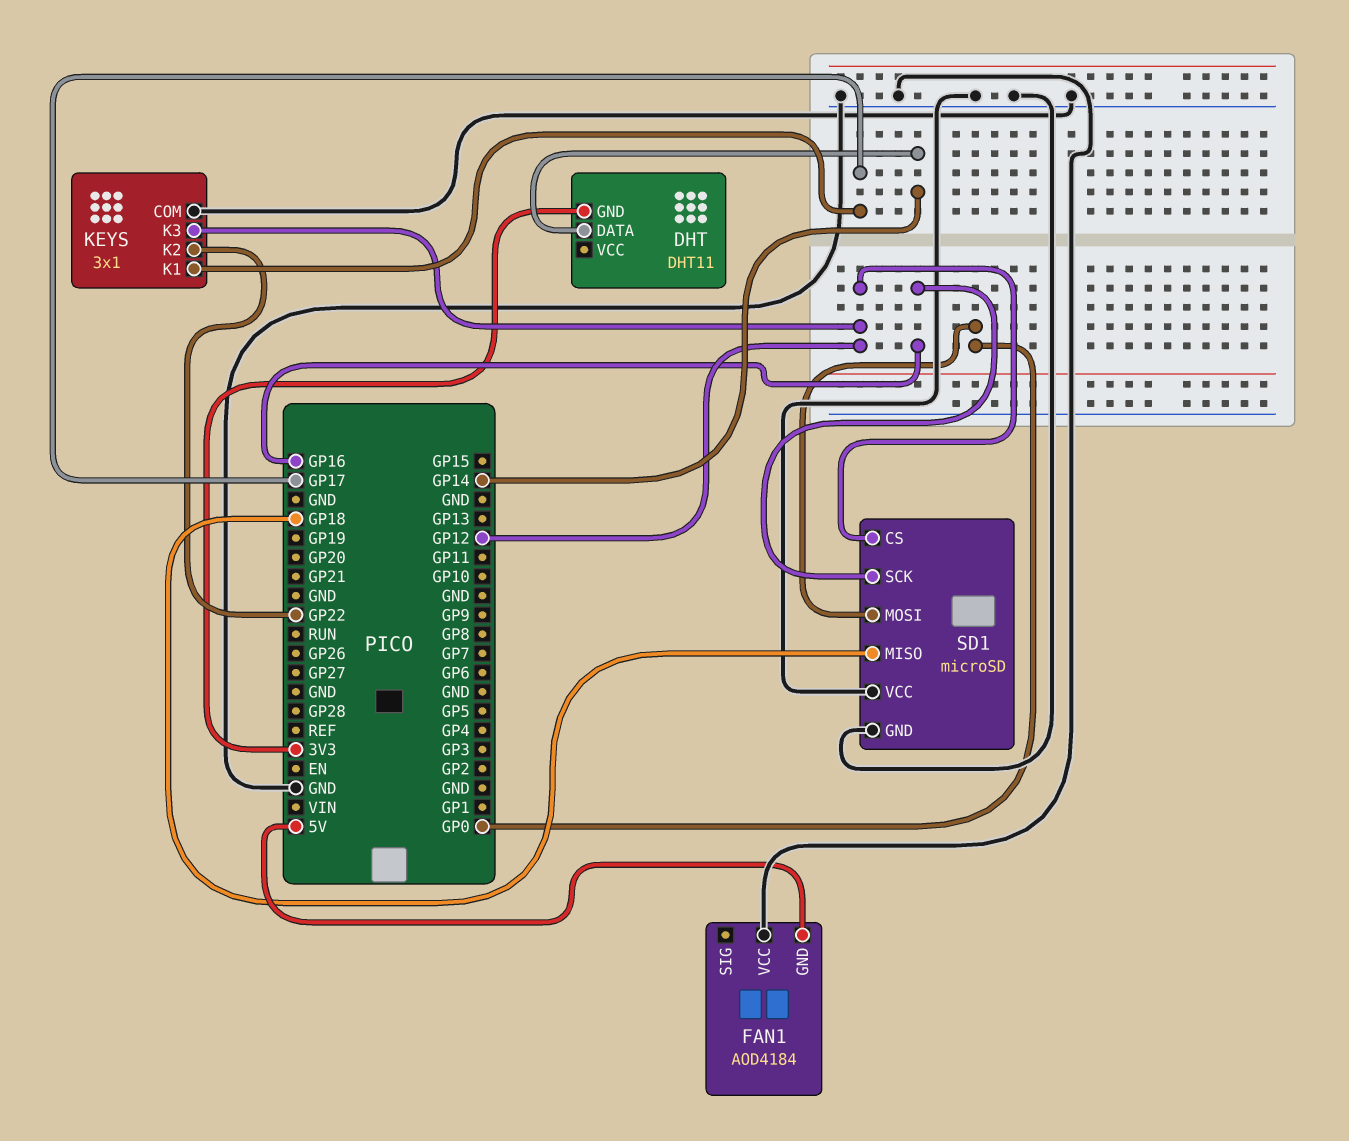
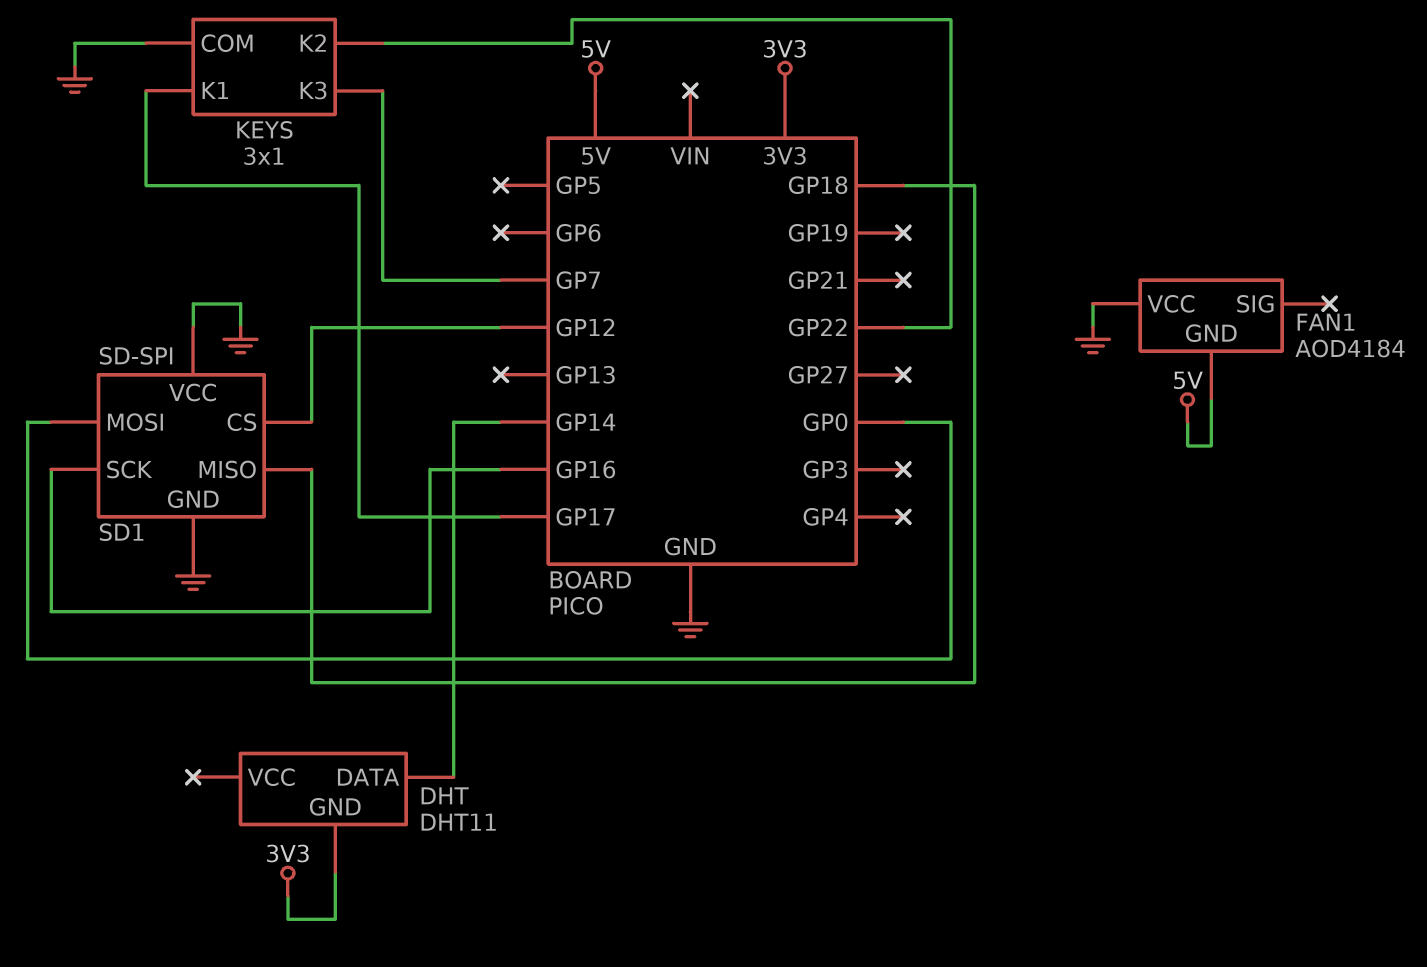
KEYS pin K3: GP12 -> GP7
SD1: microSD -> SD-SPI

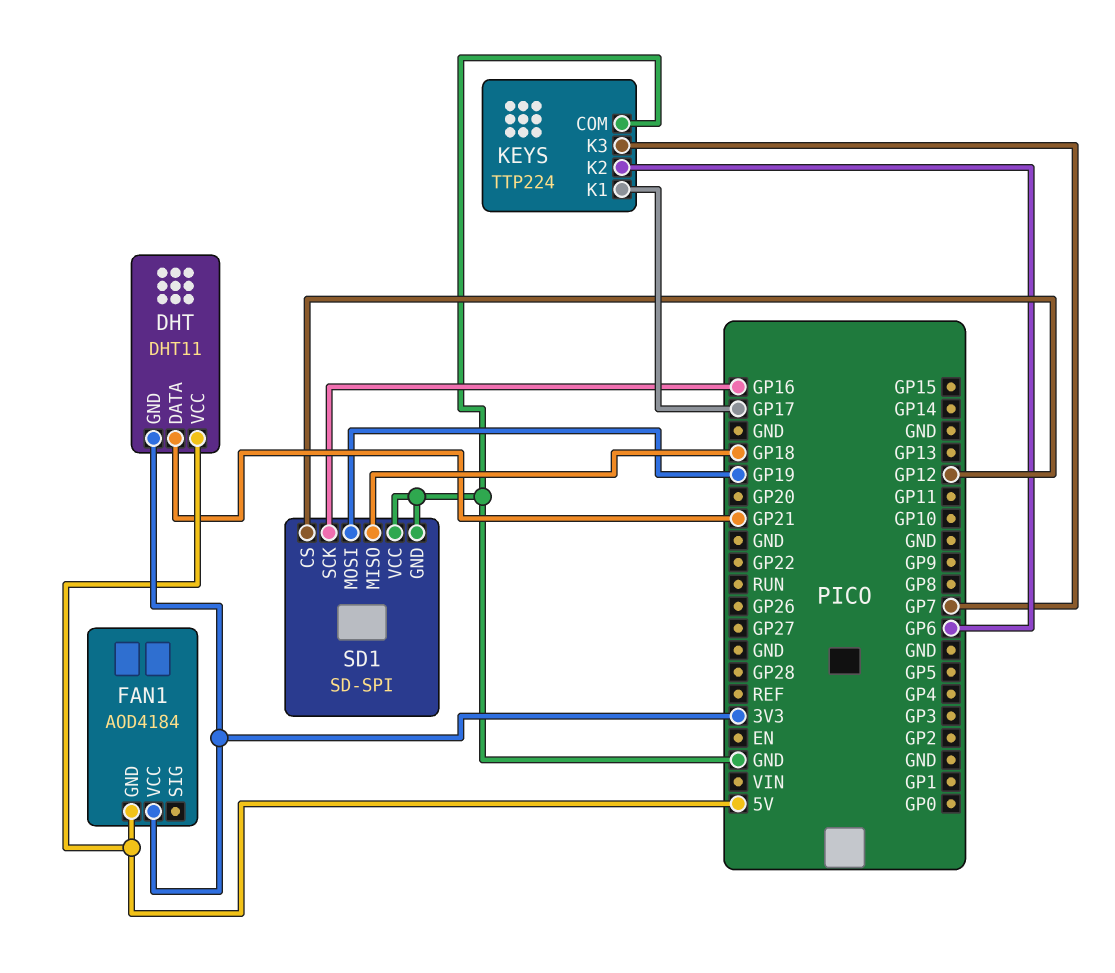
DHT pin DATA: GP14 -> GP21
DHT pin VCC: none -> 5V
FAN1 pin VCC: GND -> 3V3
KEYS: 3x1 -> TTP224
KEYS pin K2: GP22 -> GP6
SD1 pin MOSI: GP0 -> GP19

